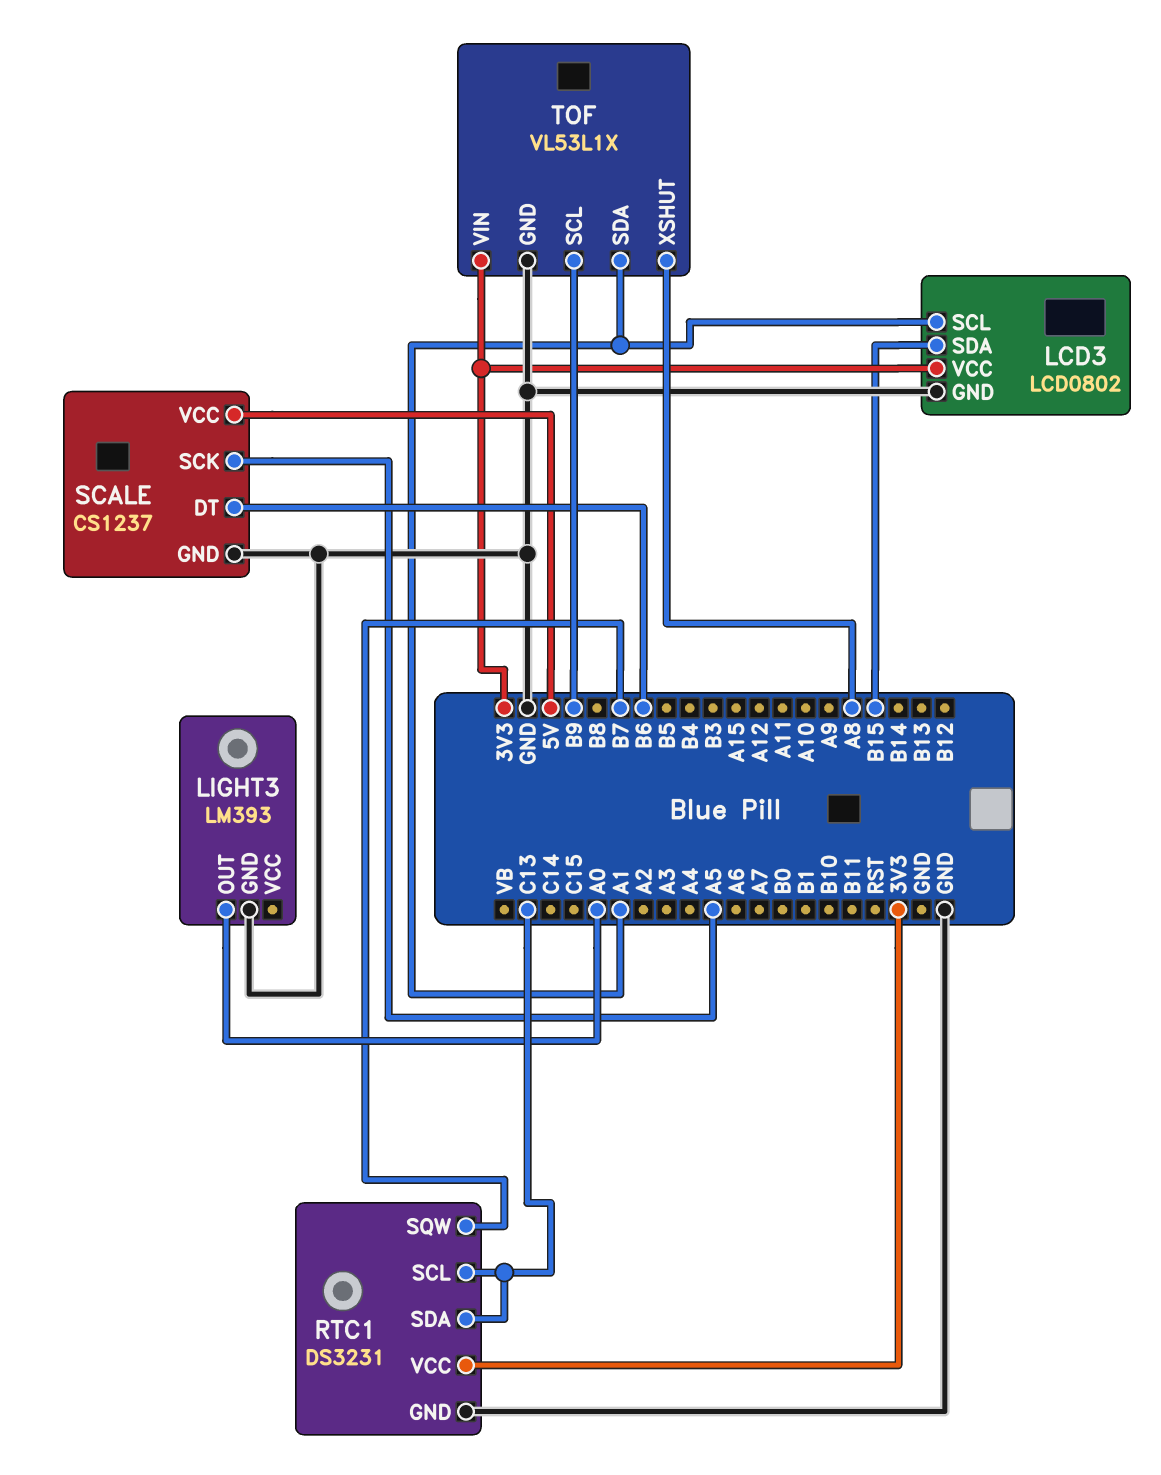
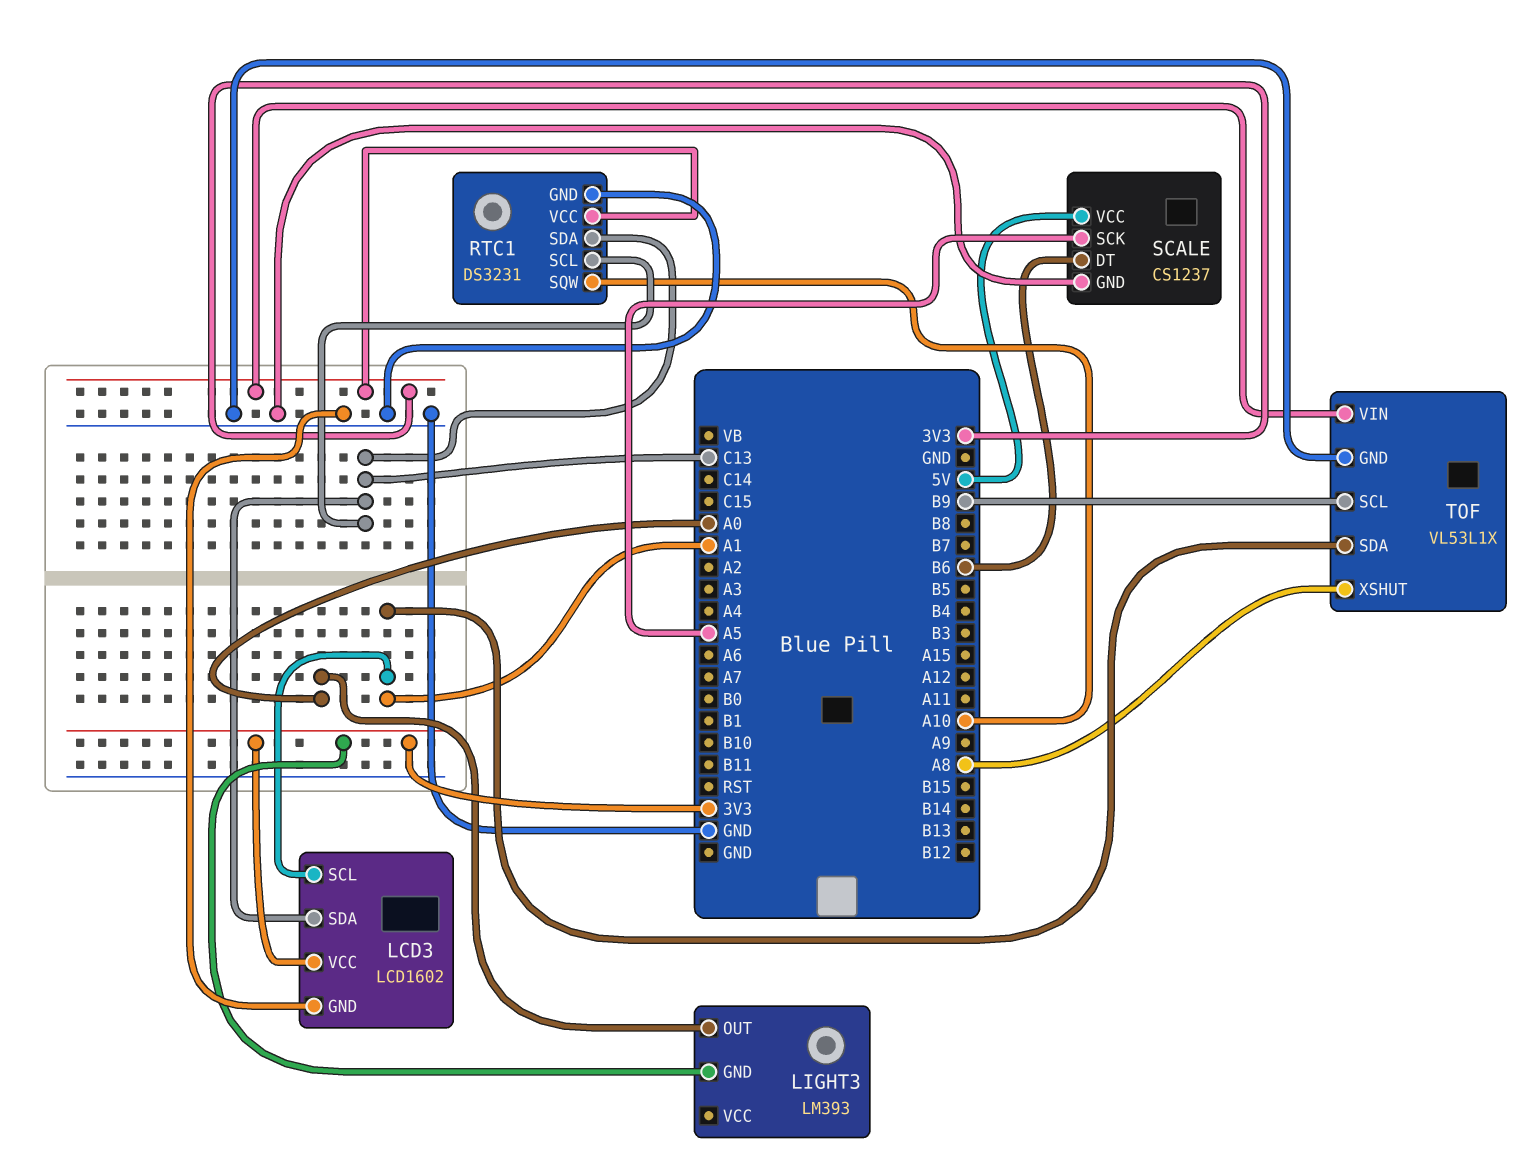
LCD3: LCD0802 -> LCD1602
LCD3 pin SDA: B15 -> C13
LIGHT3 pin GND: GND -> 3V3
RTC1 pin SQW: B7 -> A10

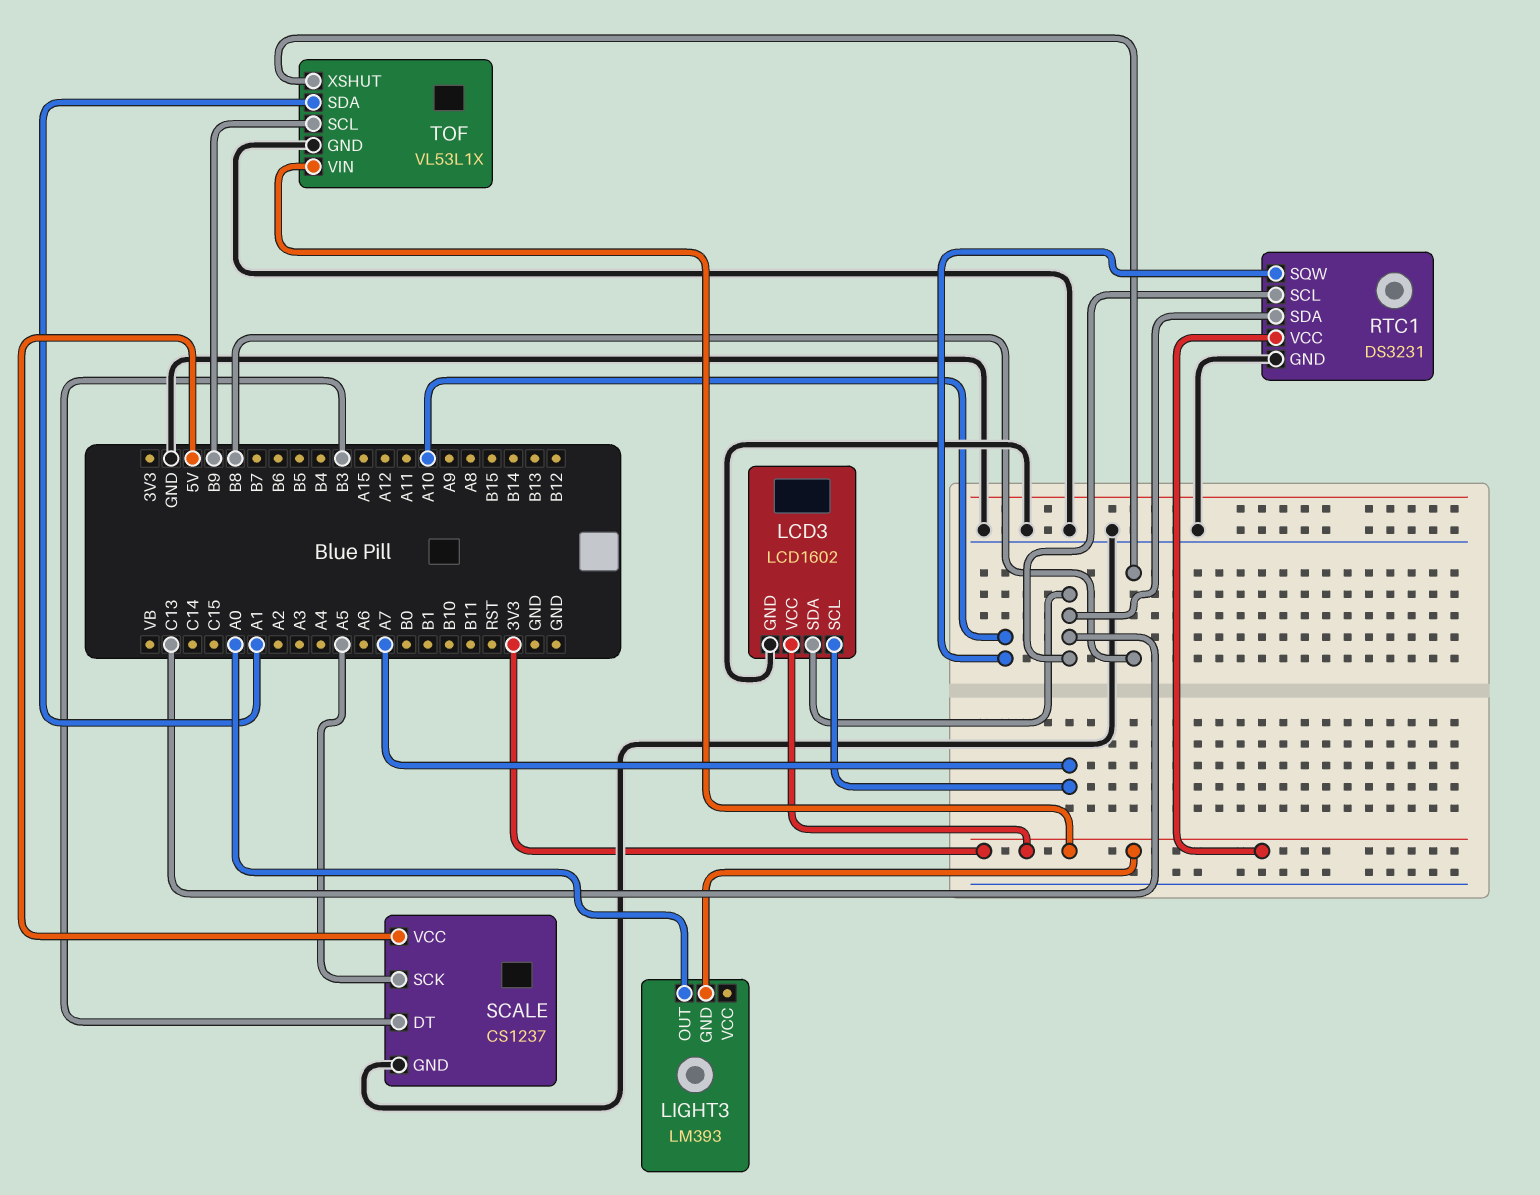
LCD3 pin SCL: A1 -> A7
SCALE pin DT: B6 -> B3
TOF pin XSHUT: A8 -> B8

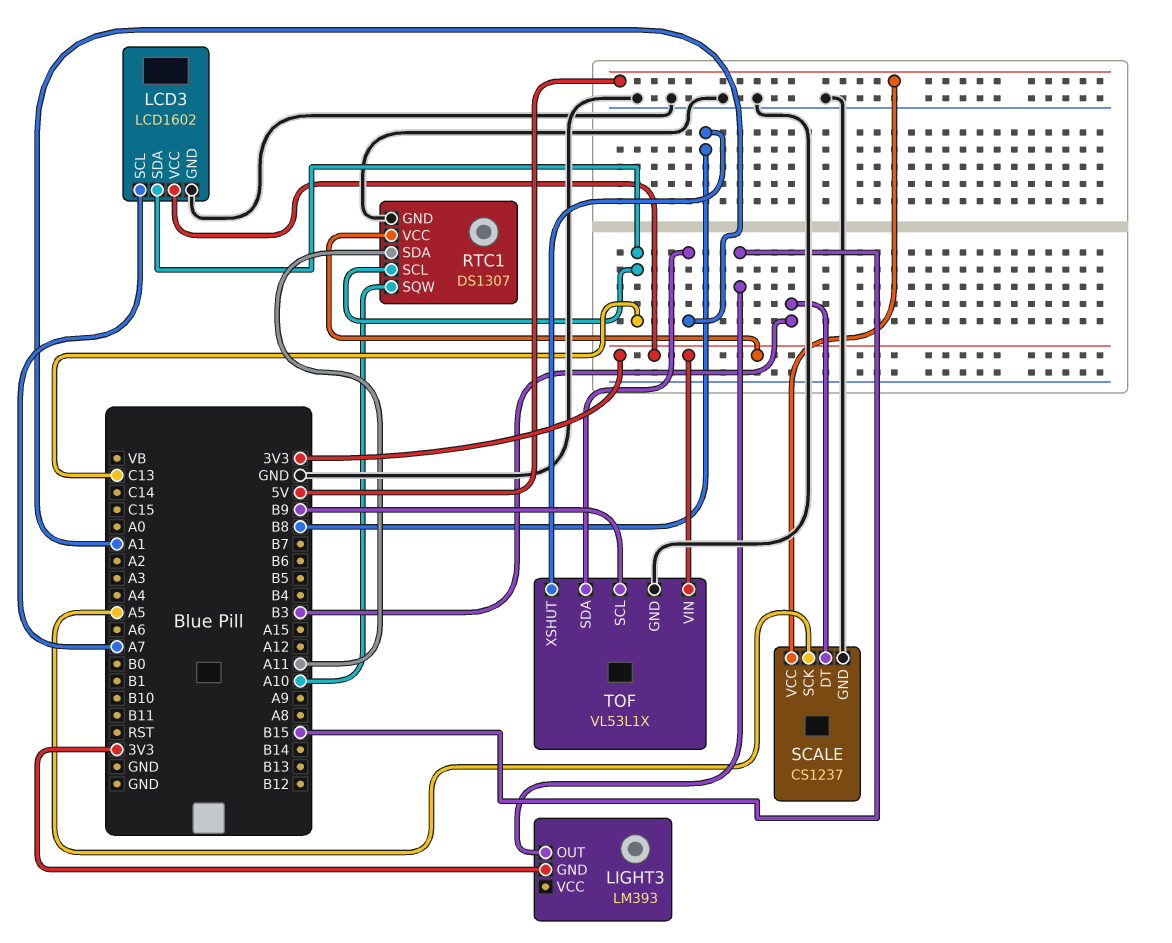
LIGHT3 pin OUT: A0 -> B15
RTC1: DS3231 -> DS1307
RTC1 pin SDA: C13 -> A11

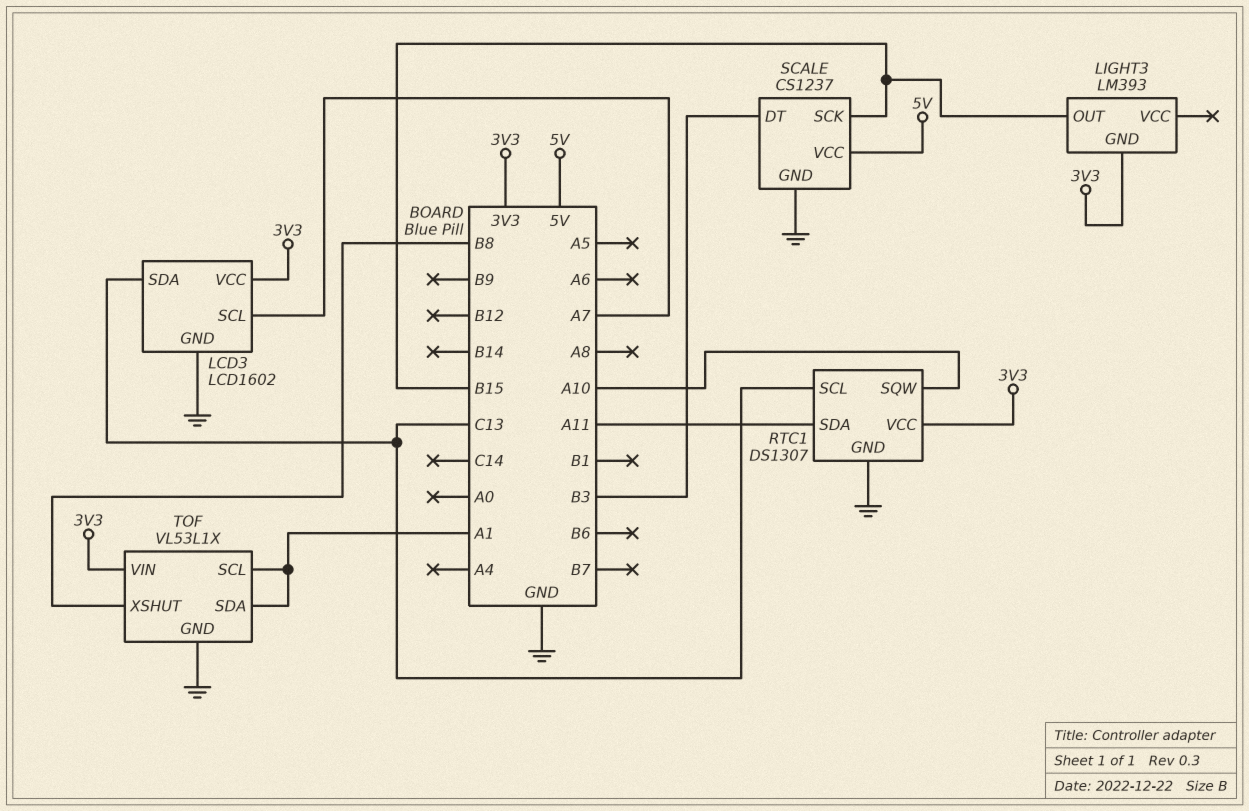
SCALE pin SCK: A5 -> B15
TOF pin SCL: B9 -> A1

